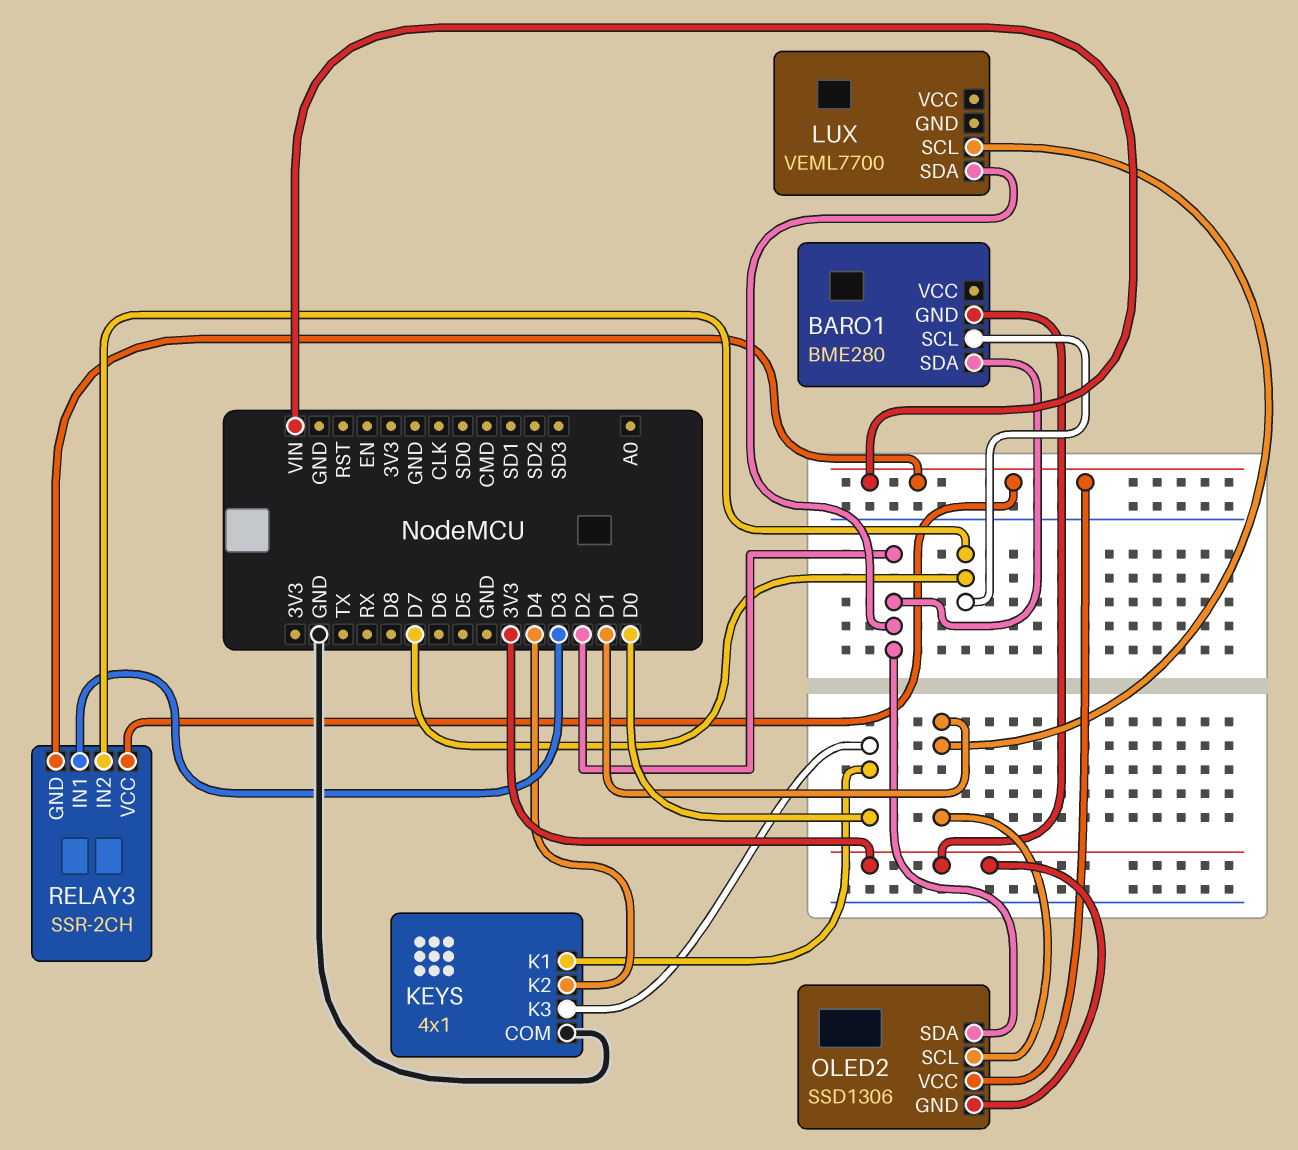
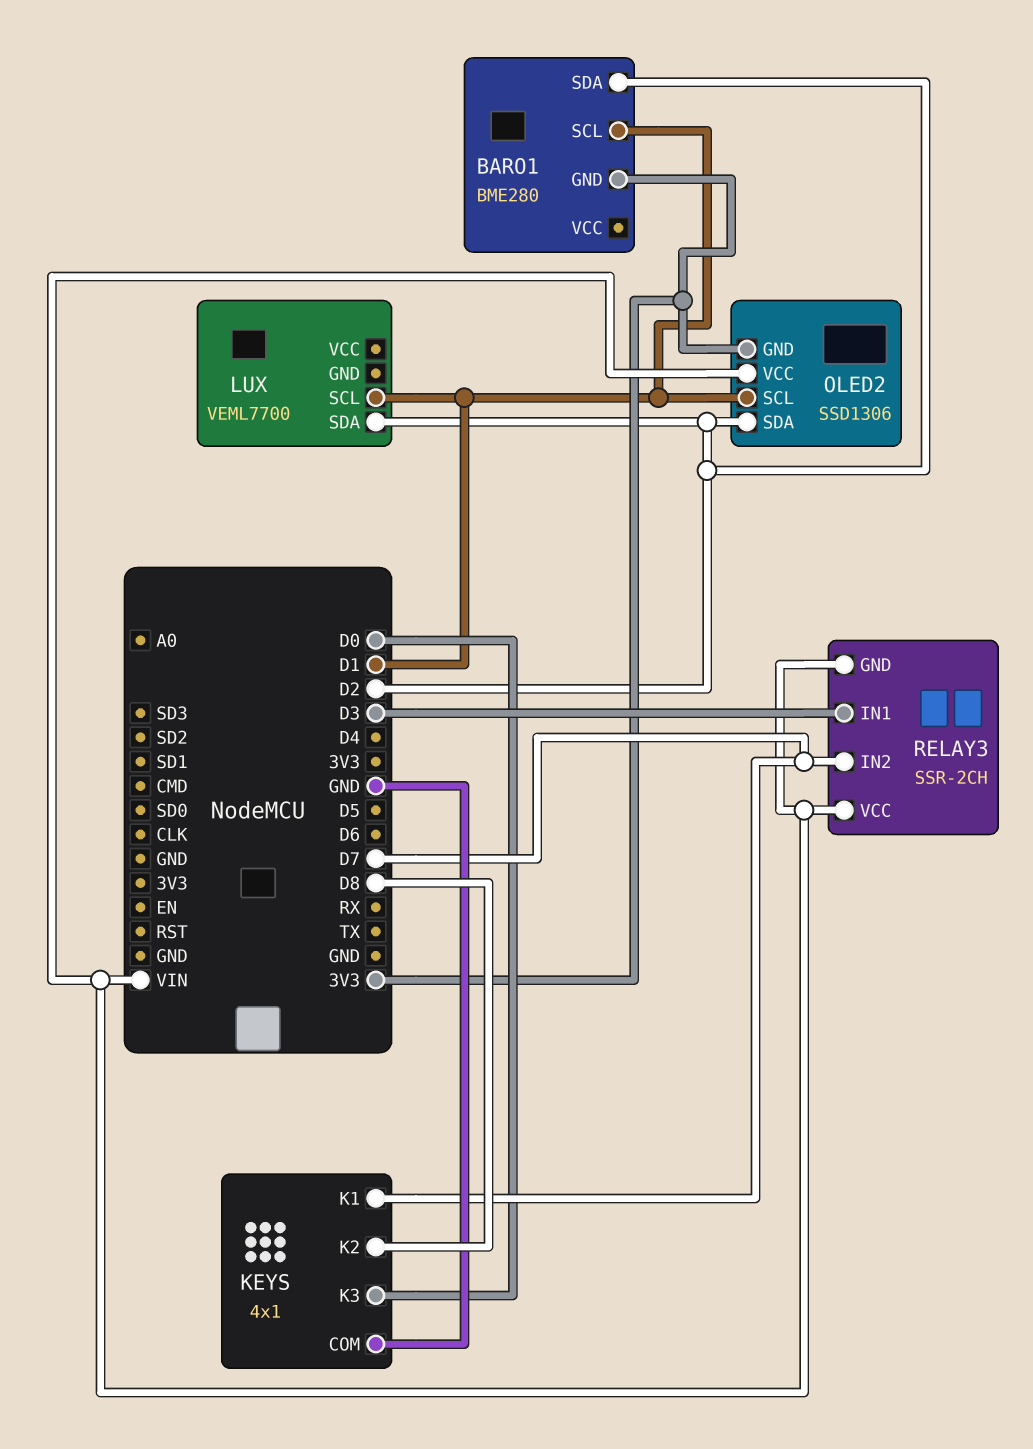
BARO1 pin SCL: D7 -> D1
KEYS pin K1: D0 -> D7
KEYS pin K2: D4 -> D8

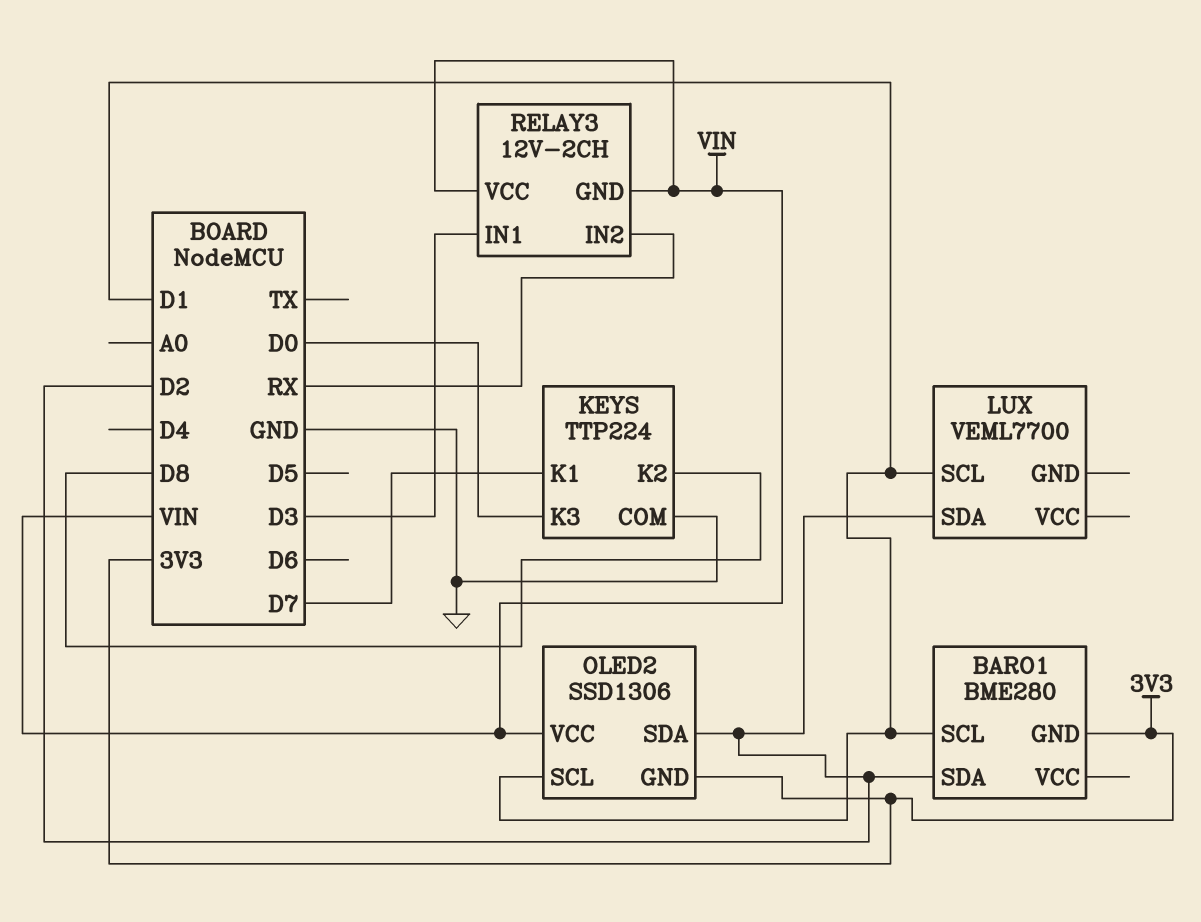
KEYS: 4x1 -> TTP224
RELAY3: SSR-2CH -> 12V-2CH
RELAY3 pin IN2: D7 -> RX

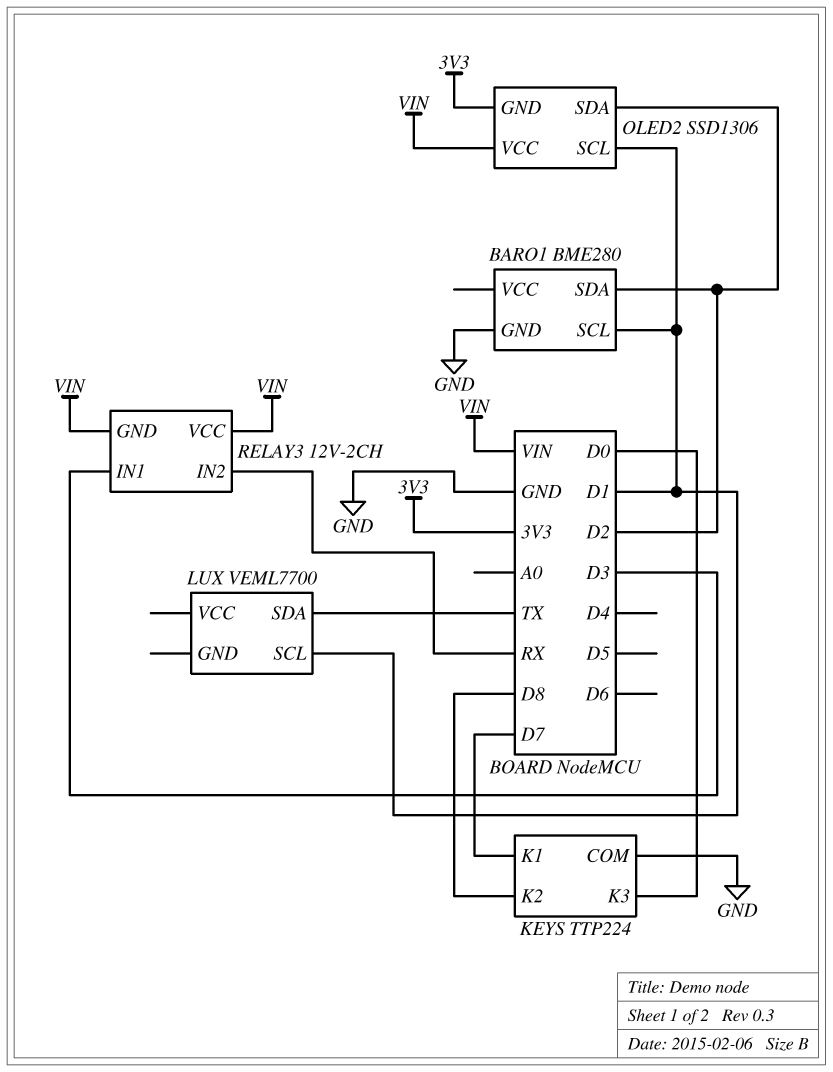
BARO1 pin GND: 3V3 -> GND
LUX pin SDA: D2 -> TX

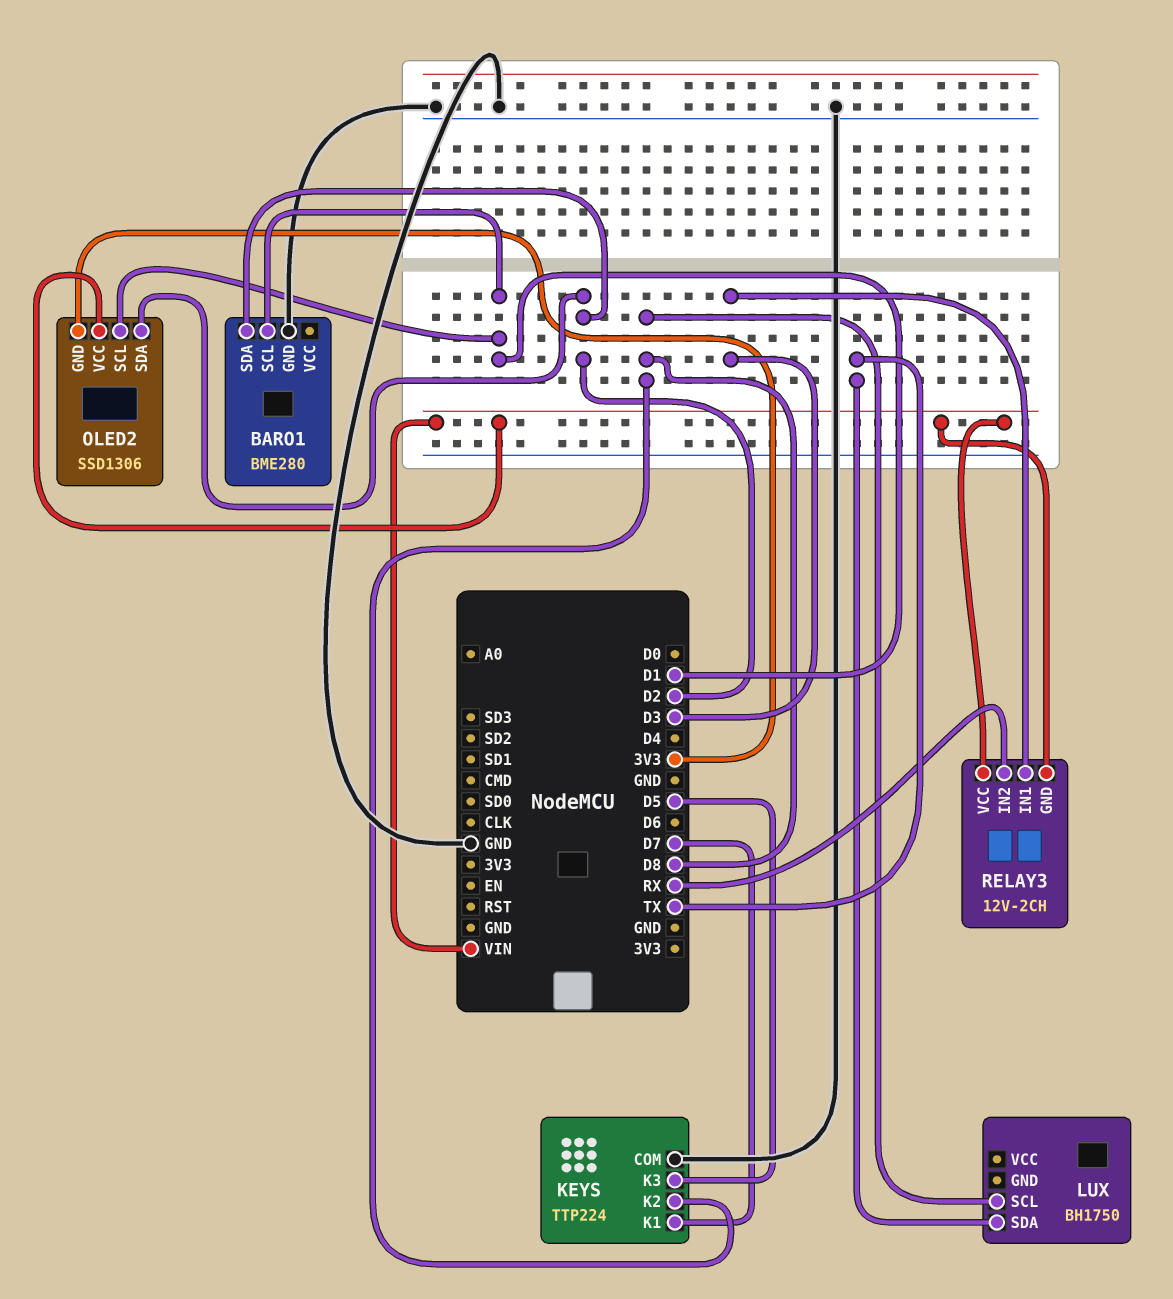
KEYS pin K3: D0 -> D5
LUX: VEML7700 -> BH1750
LUX pin SCL: D1 -> D8

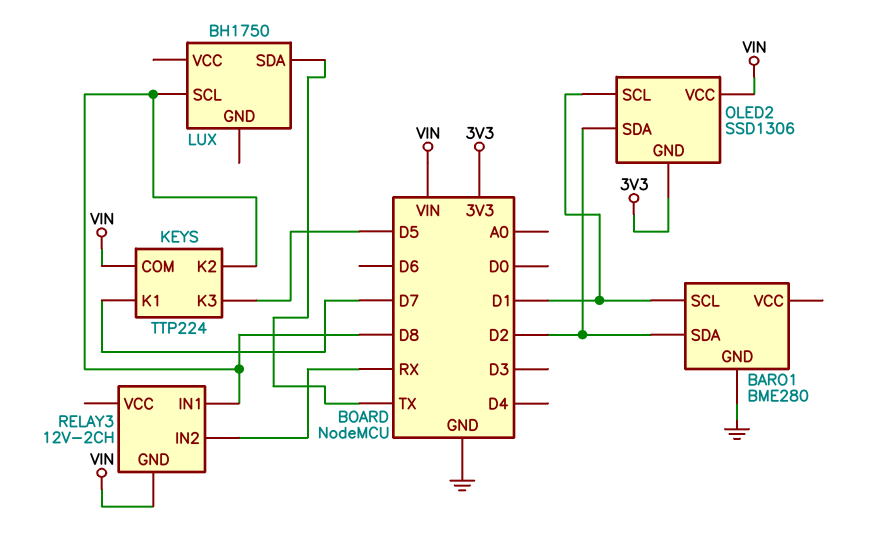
KEYS pin COM: GND -> VIN
RELAY3 pin IN1: D3 -> D8
RELAY3 pin VCC: VIN -> none

